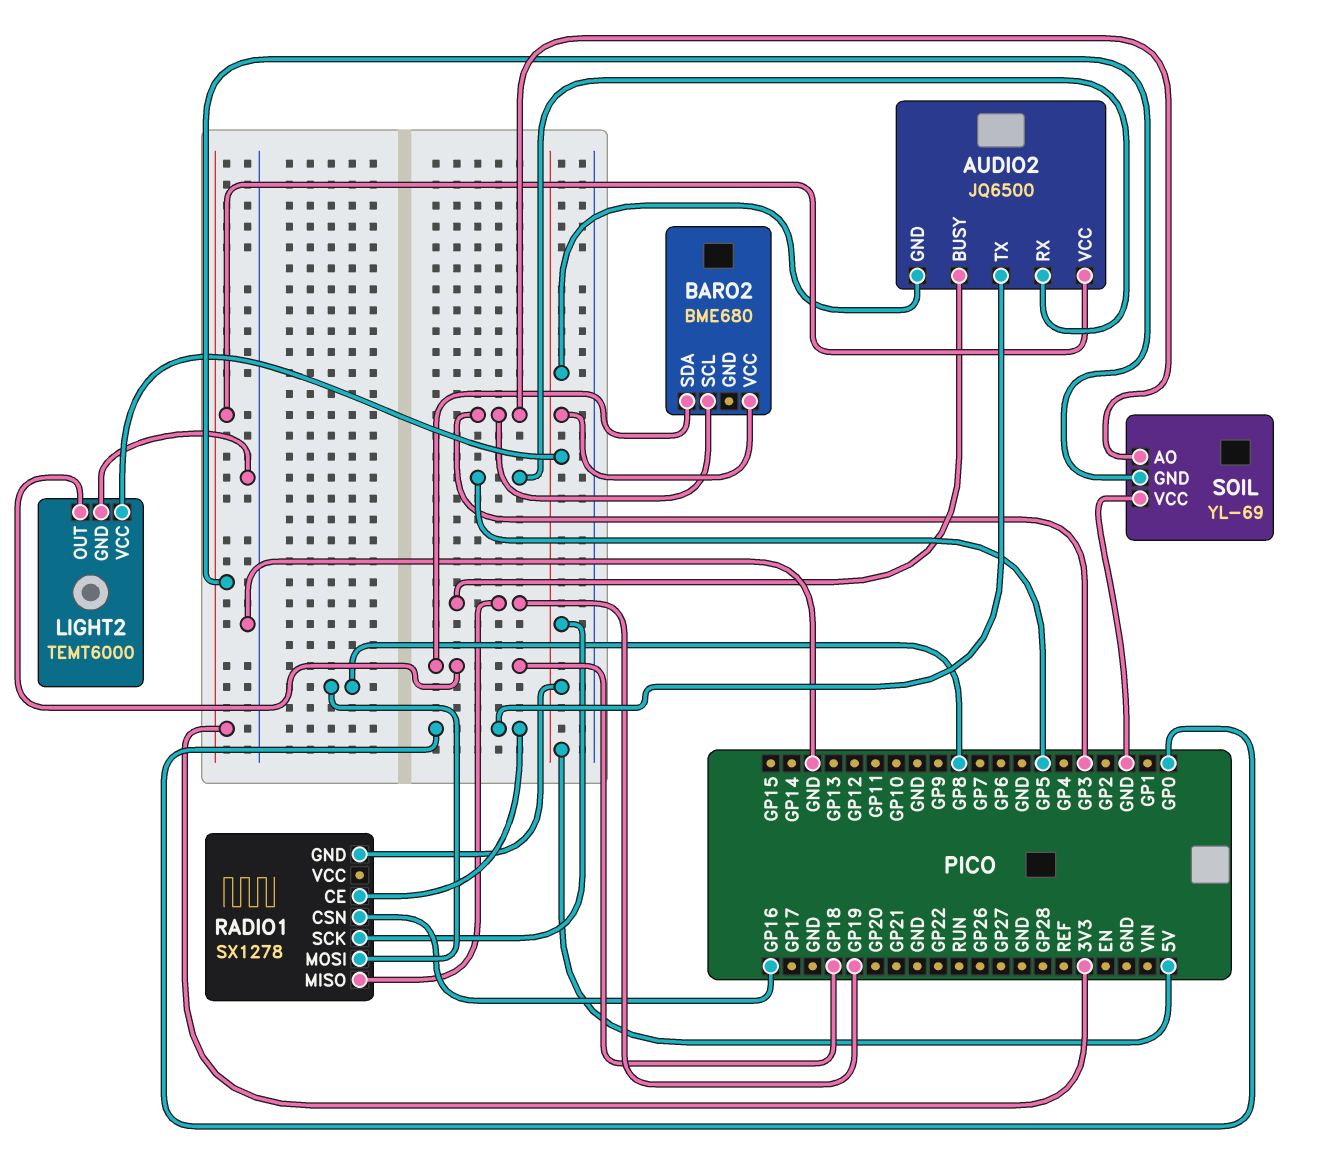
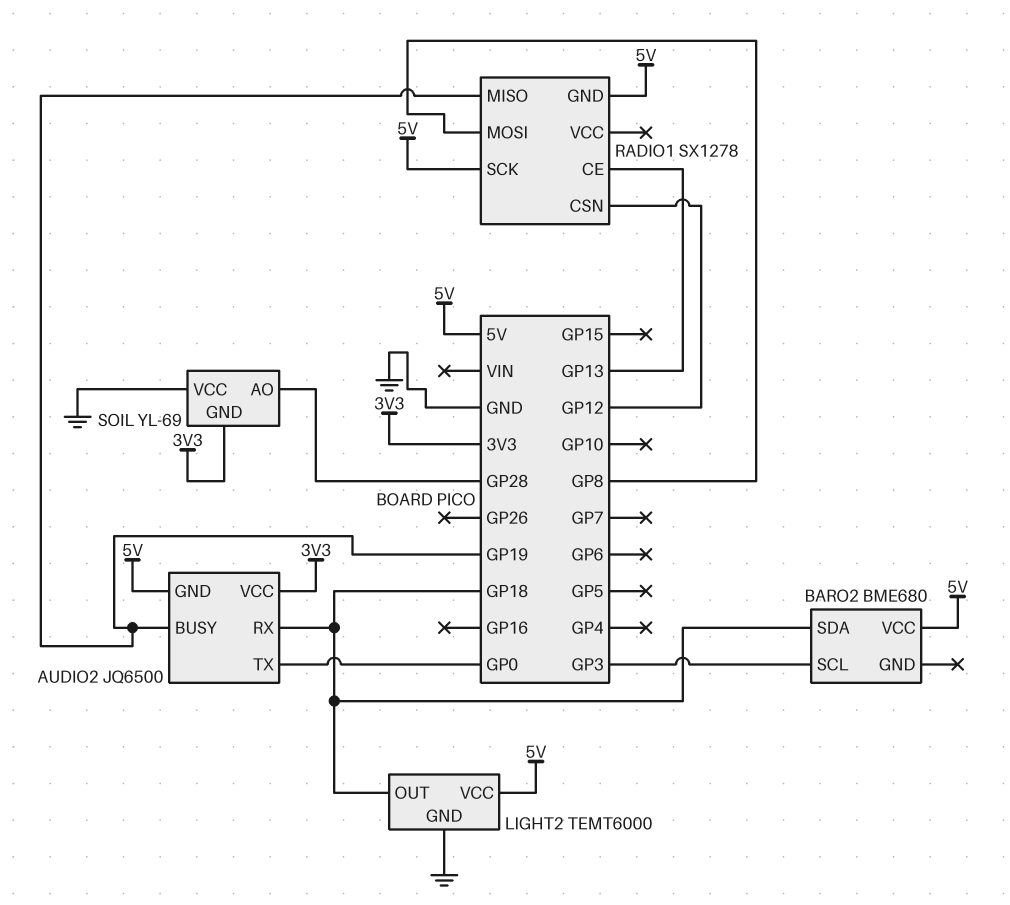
AUDIO2 pin RX: GP5 -> GP18
RADIO1 pin CE: GP0 -> GP13
RADIO1 pin CSN: GP16 -> GP12
SOIL pin AO: GP3 -> GP28

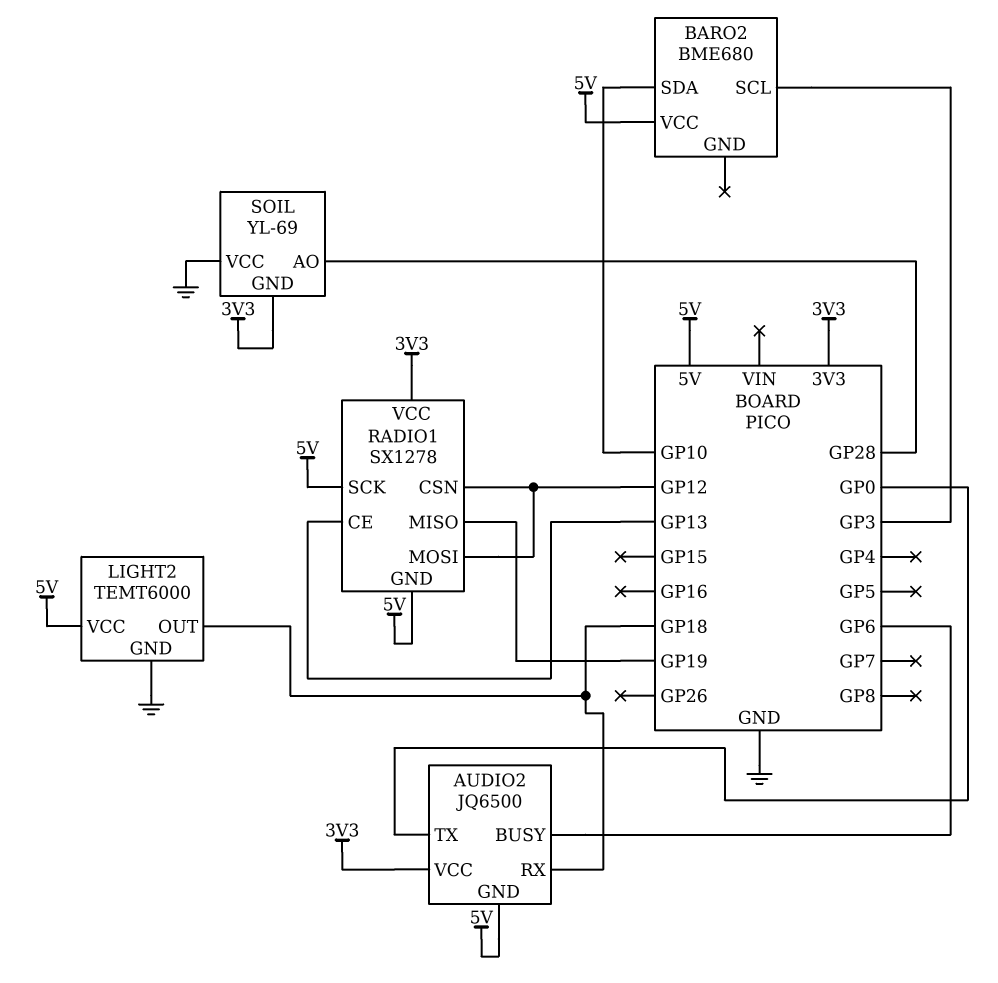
AUDIO2 pin BUSY: GP19 -> GP6
BARO2 pin SDA: GP18 -> GP10
RADIO1 pin MOSI: GP8 -> GP12
RADIO1 pin VCC: none -> 3V3

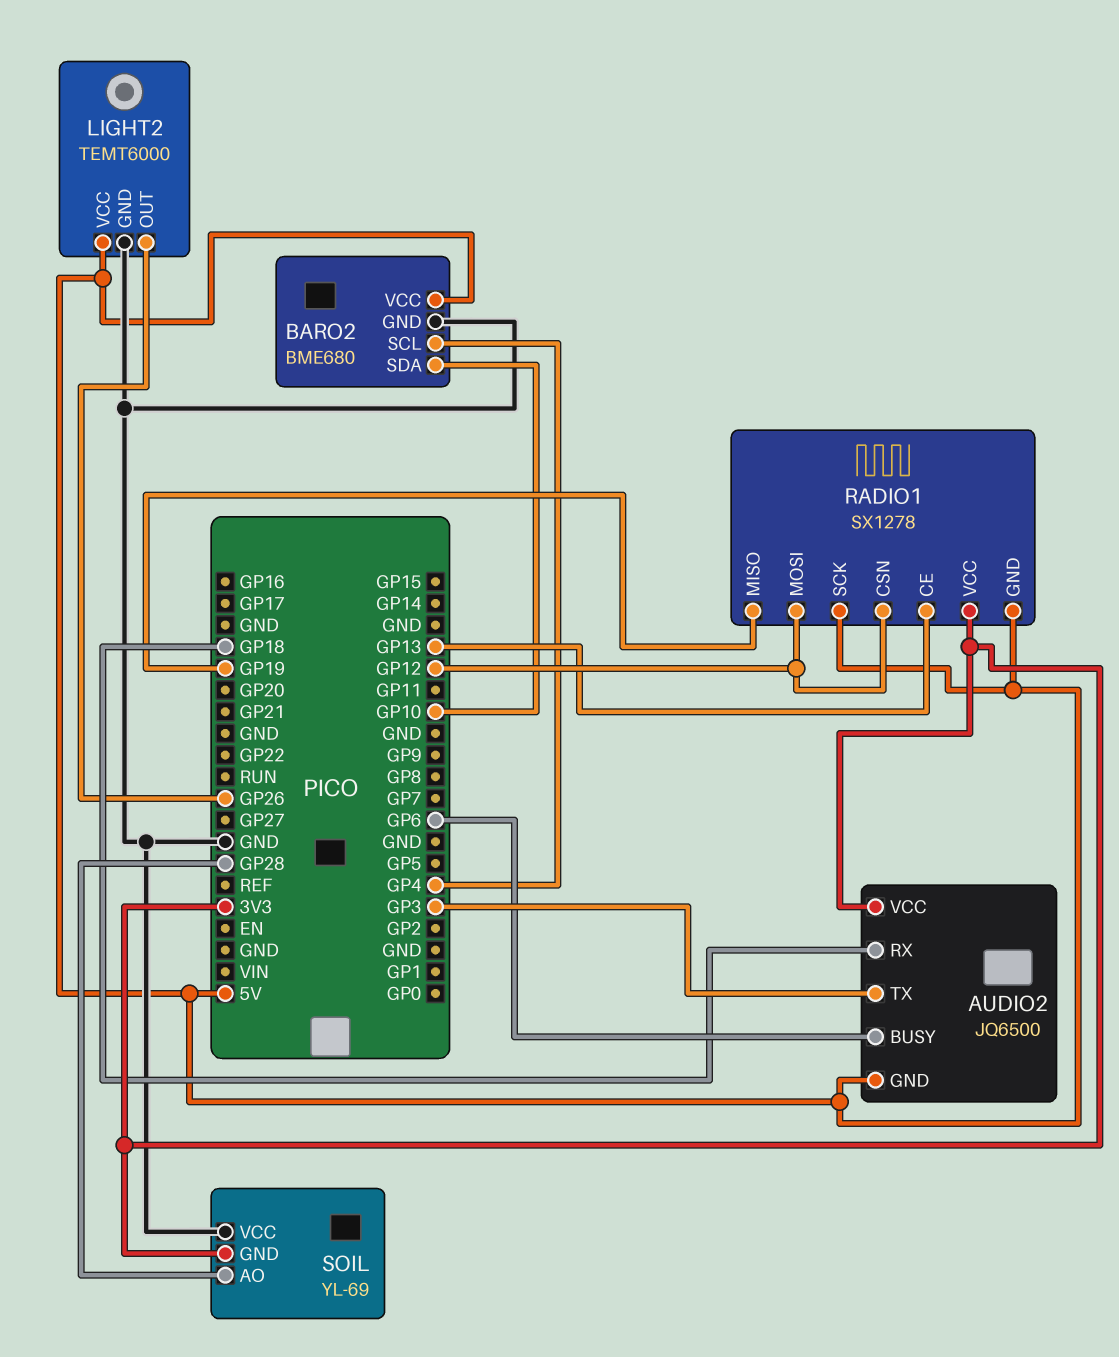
AUDIO2 pin TX: GP0 -> GP3
BARO2 pin GND: none -> GND
BARO2 pin SCL: GP3 -> GP4
LIGHT2 pin OUT: GP18 -> GP26

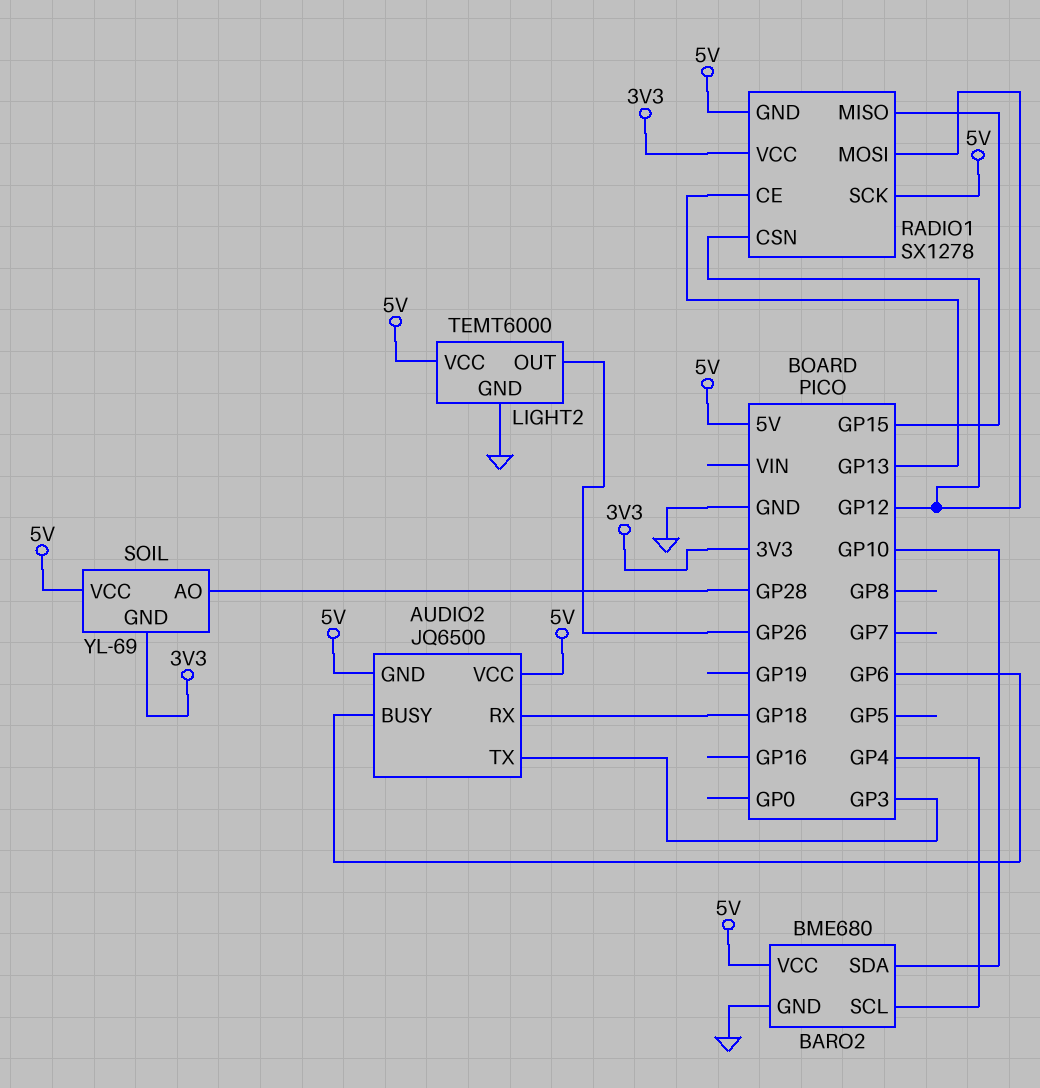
AUDIO2 pin VCC: 3V3 -> 5V
RADIO1 pin MISO: GP19 -> GP15
SOIL pin VCC: GND -> 5V

